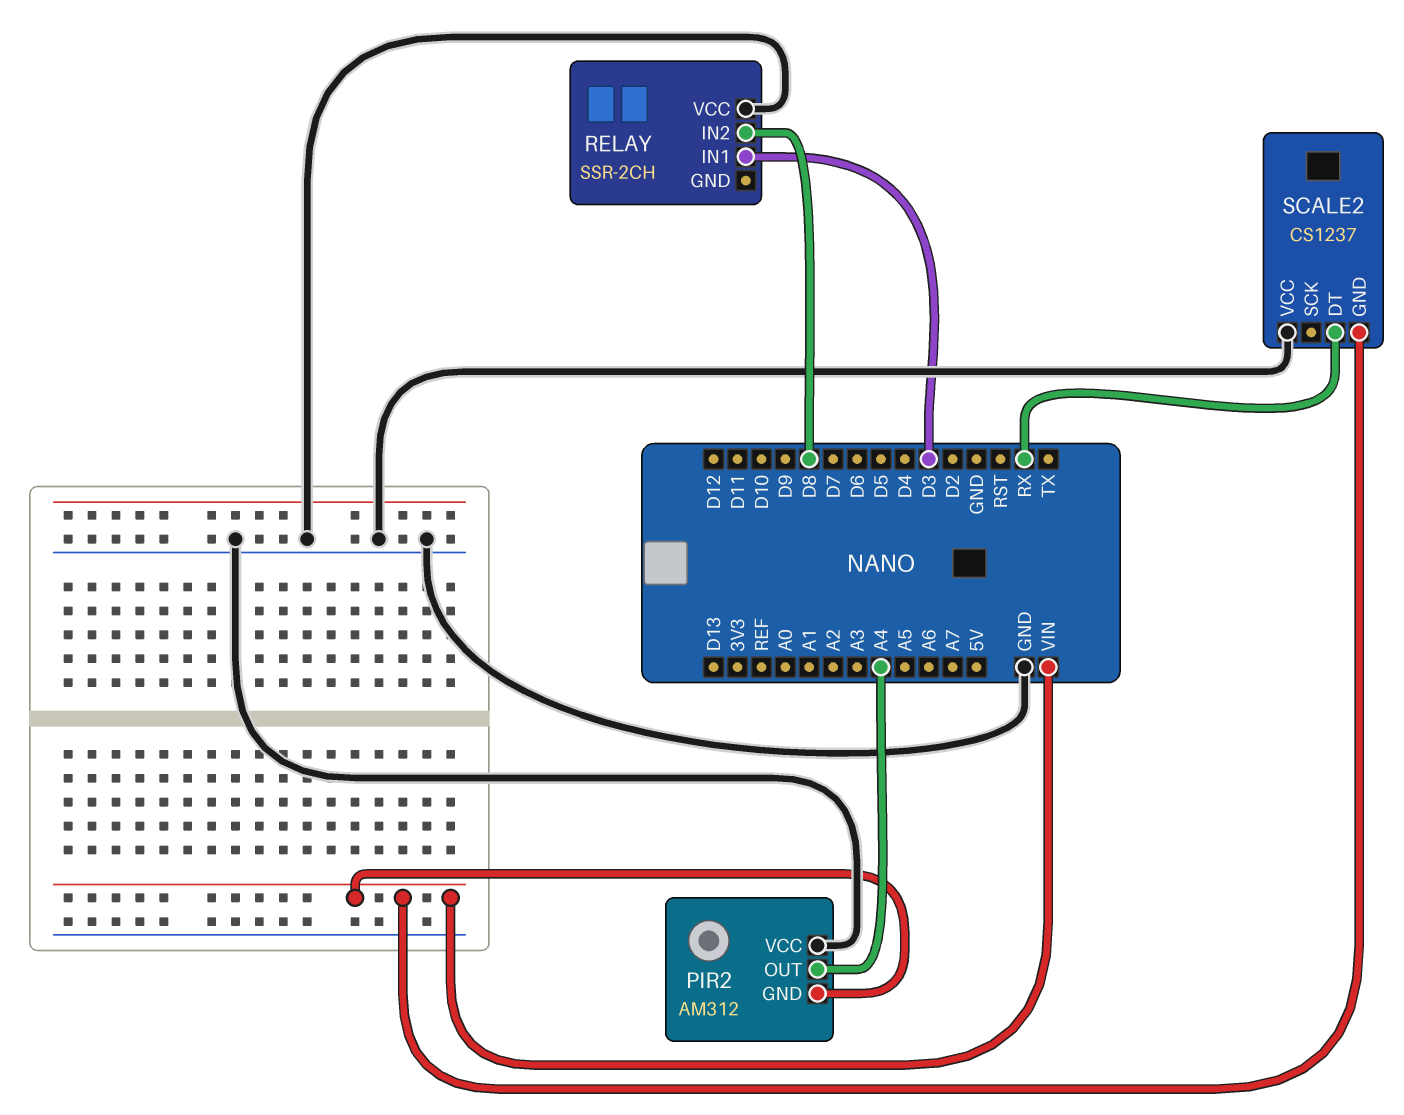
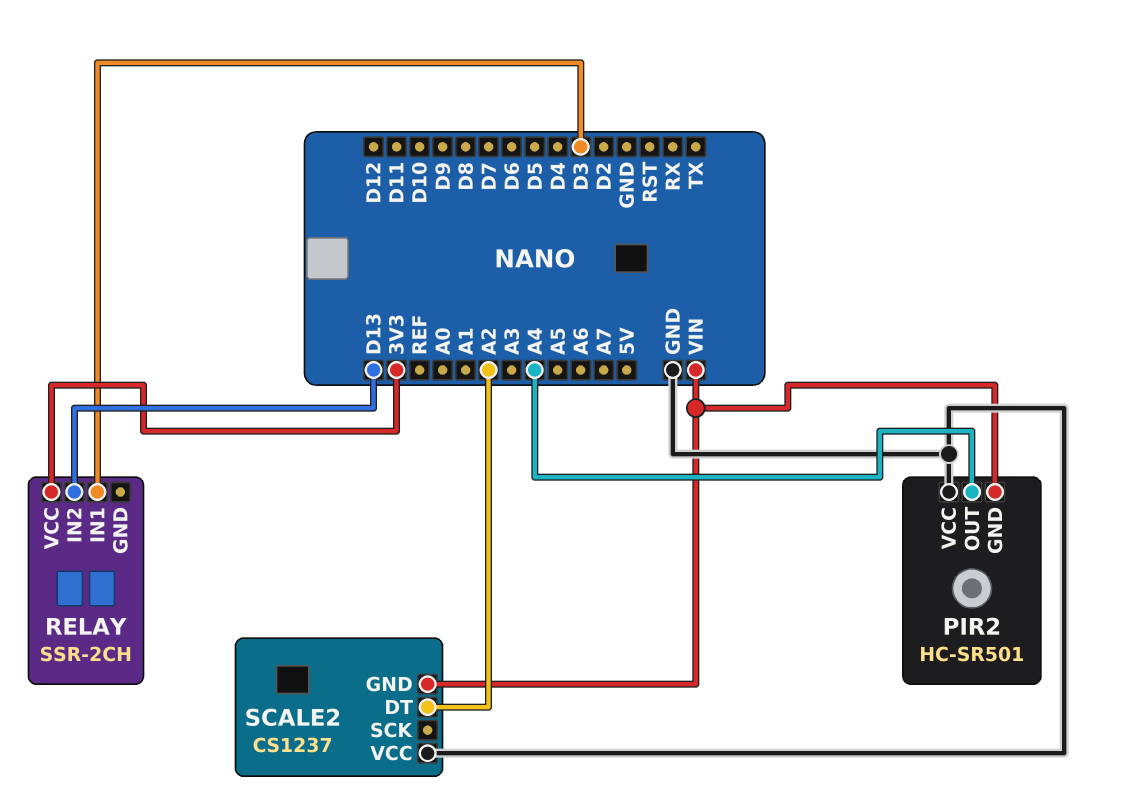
PIR2: AM312 -> HC-SR501
RELAY pin IN2: D8 -> D13
RELAY pin VCC: GND -> 3V3
SCALE2 pin DT: RX -> A2

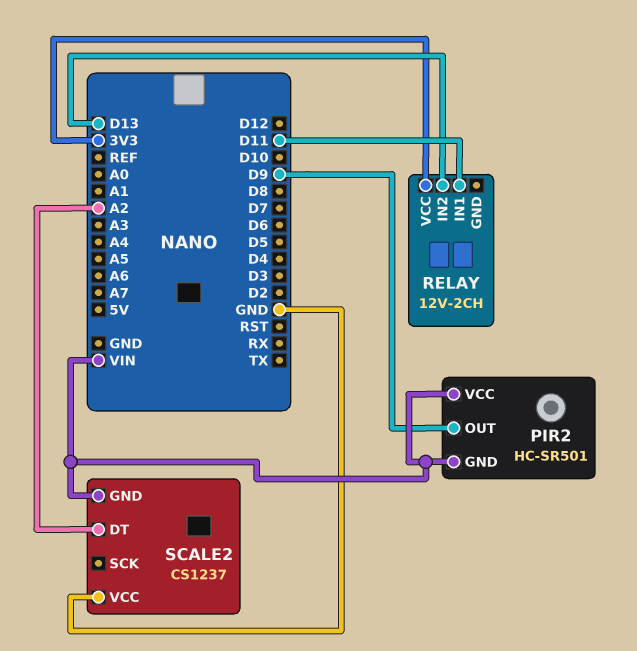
PIR2 pin OUT: A4 -> D9
PIR2 pin VCC: GND -> VIN
RELAY: SSR-2CH -> 12V-2CH
RELAY pin IN1: D3 -> D11

